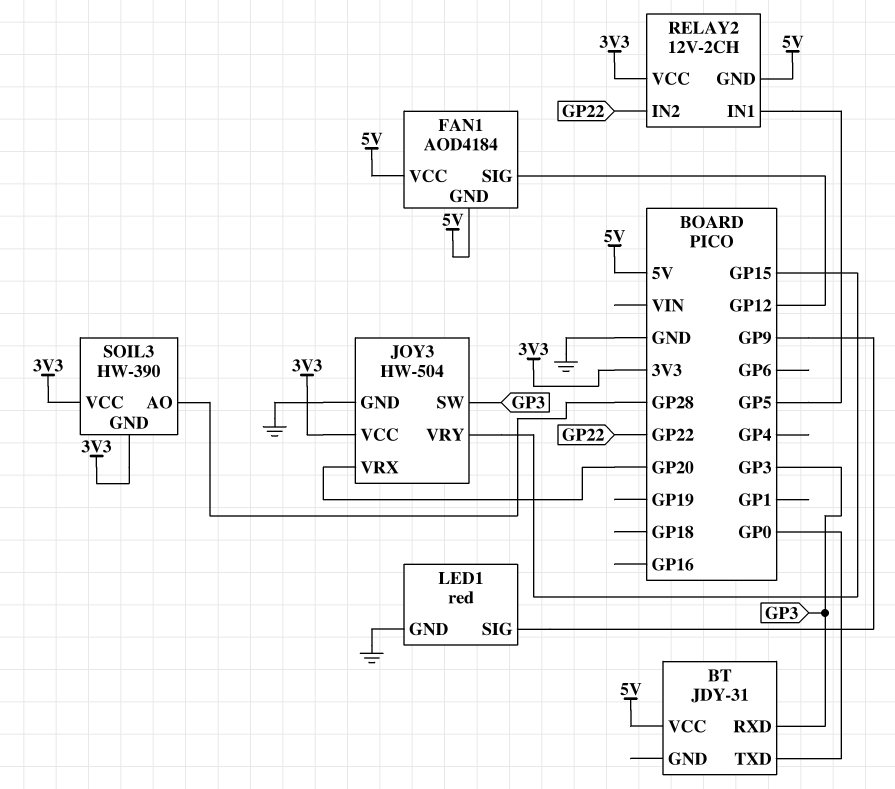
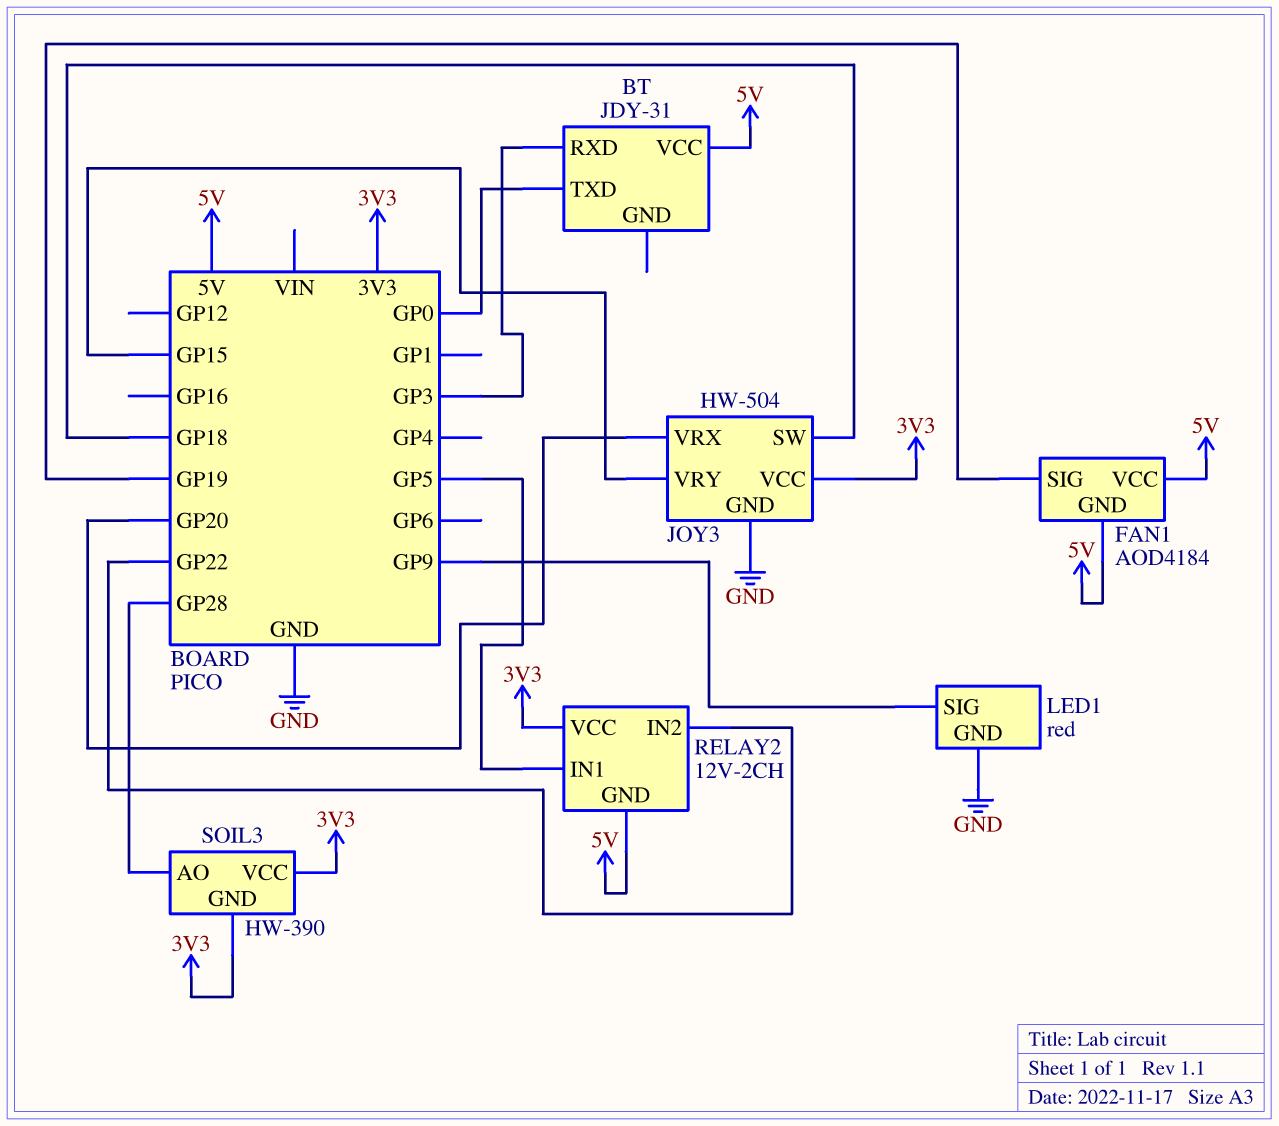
FAN1 pin SIG: GP12 -> GP19
JOY3 pin SW: GP3 -> GP18

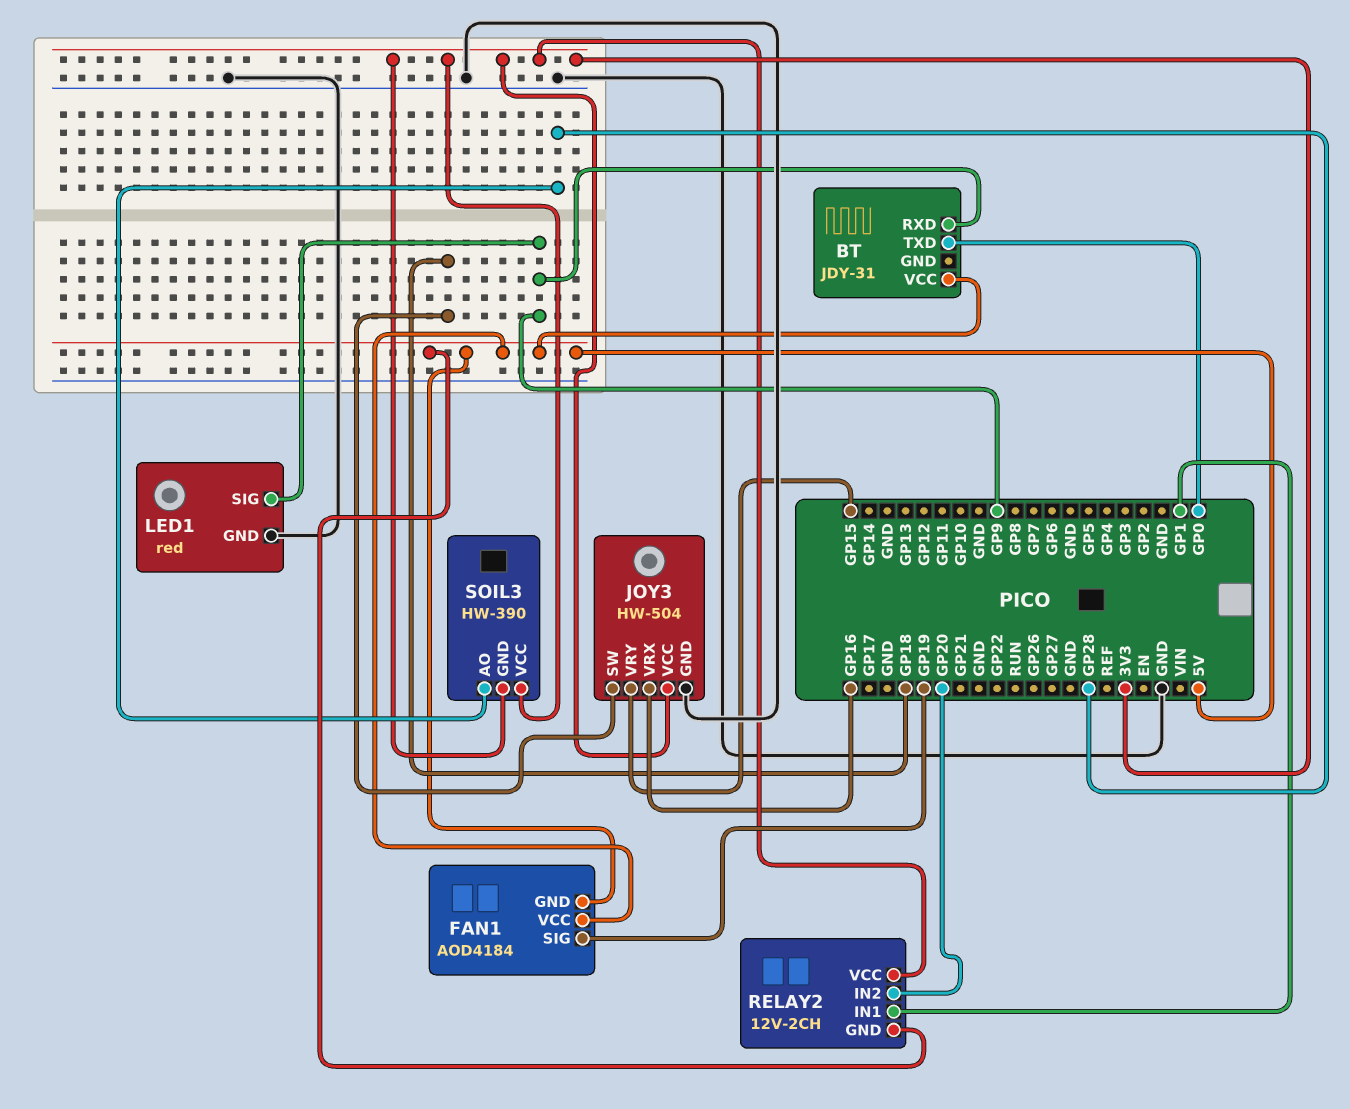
BT pin RXD: GP3 -> GP9
JOY3 pin VRX: GP20 -> GP16
RELAY2 pin IN1: GP5 -> GP1
RELAY2 pin IN2: GP22 -> GP20

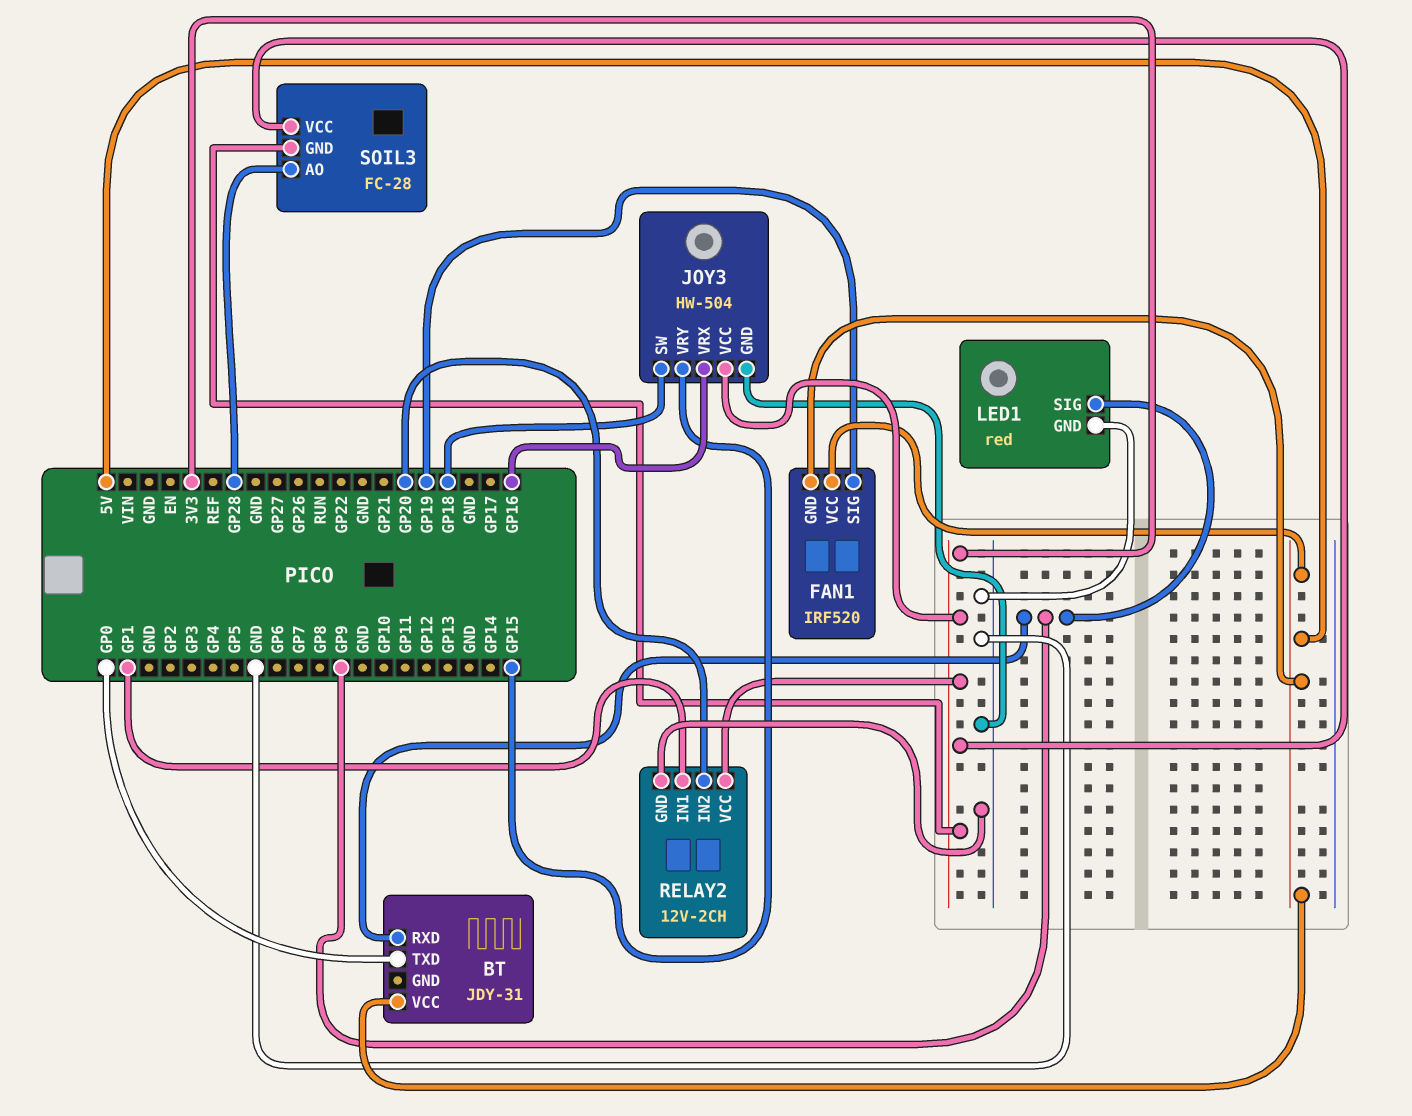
FAN1: AOD4184 -> IRF520
RELAY2 pin GND: 5V -> GND
SOIL3: HW-390 -> FC-28

